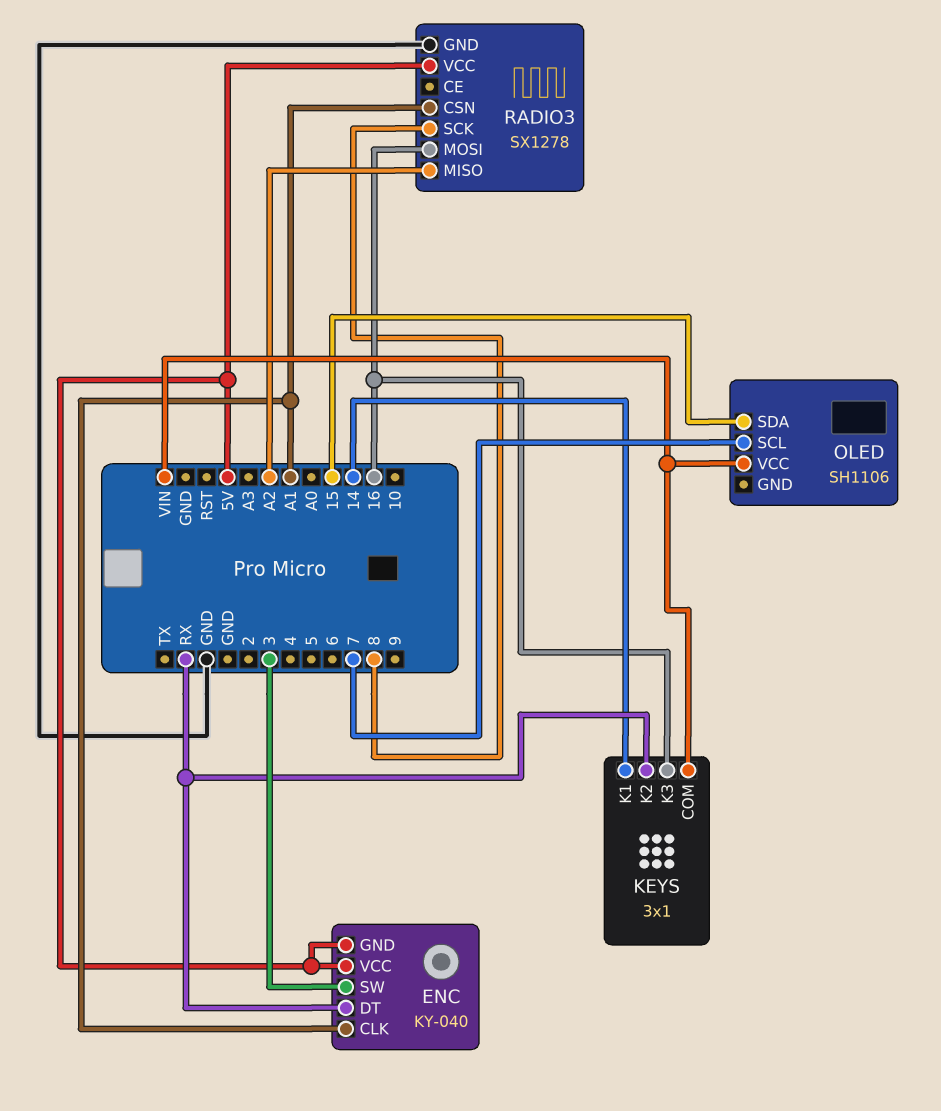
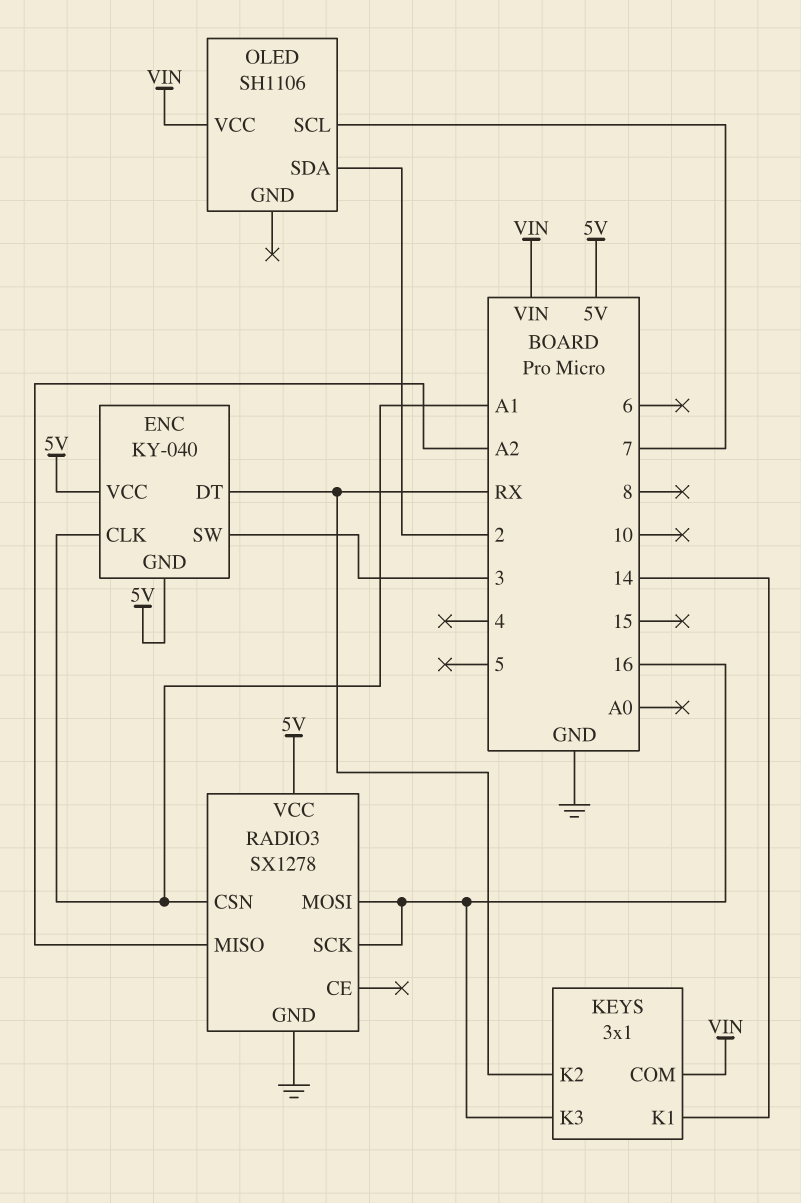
OLED pin SDA: 15 -> 2
RADIO3 pin SCK: 8 -> 16

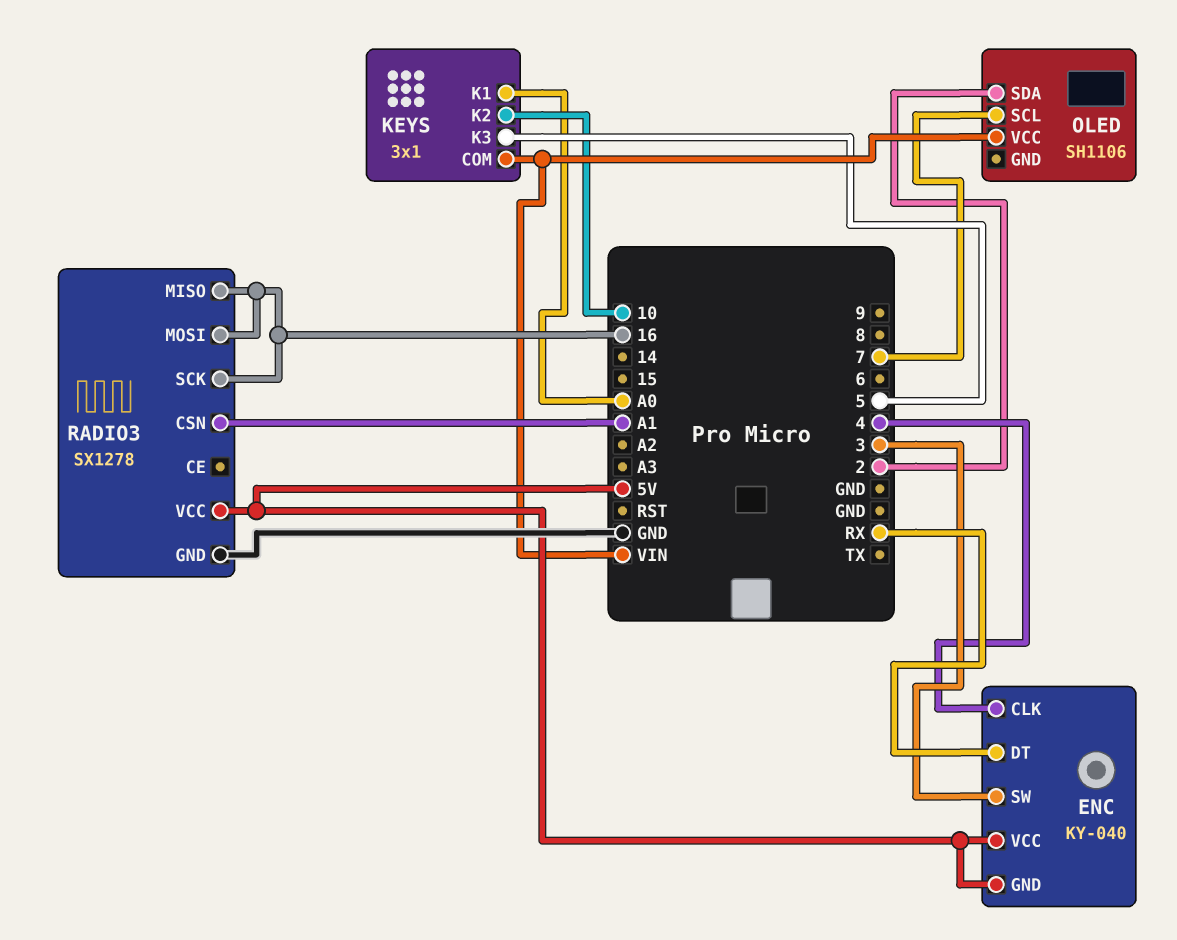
ENC pin CLK: A1 -> 4
KEYS pin K1: 14 -> A0
KEYS pin K2: RX -> 10
KEYS pin K3: 16 -> 5
RADIO3 pin MISO: A2 -> 16

